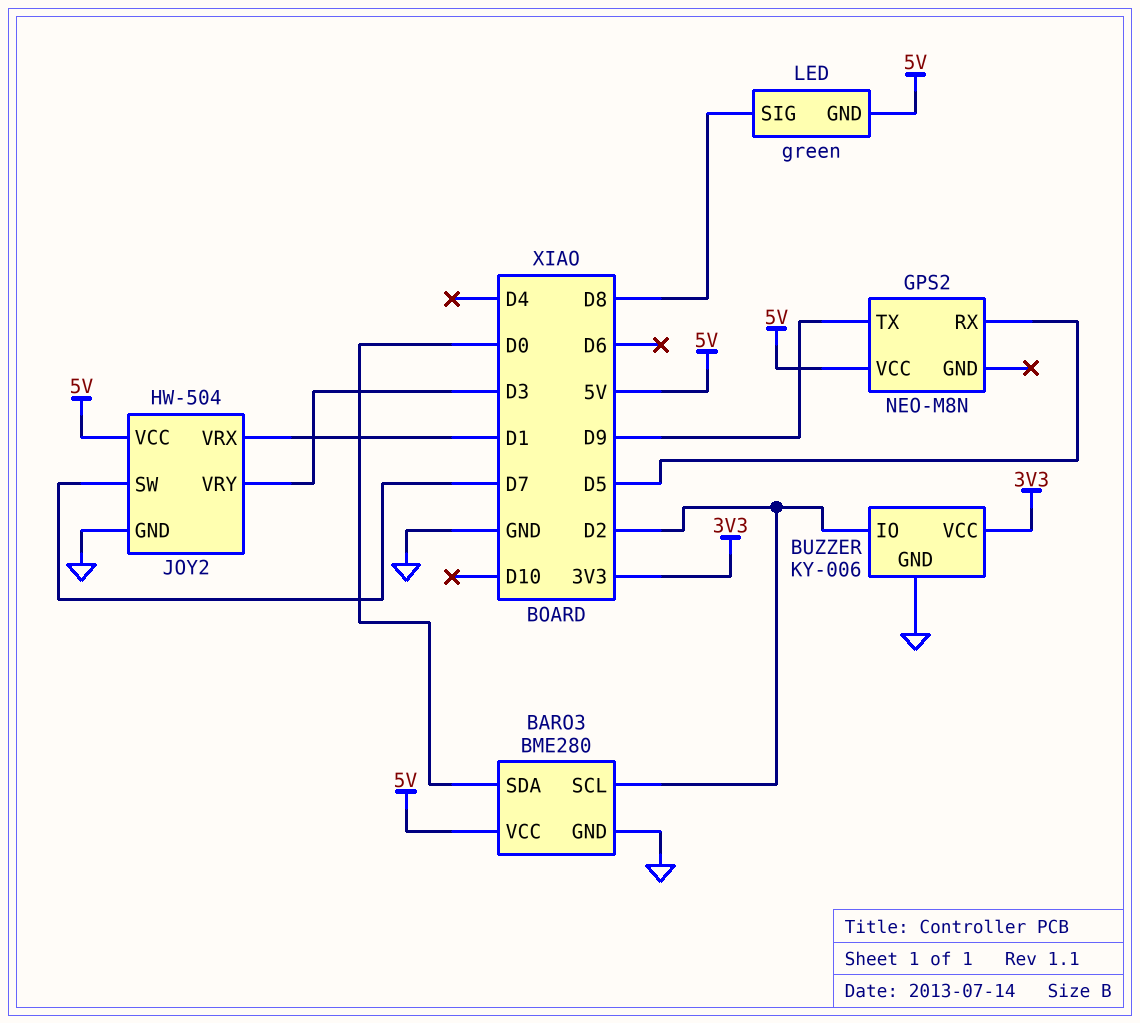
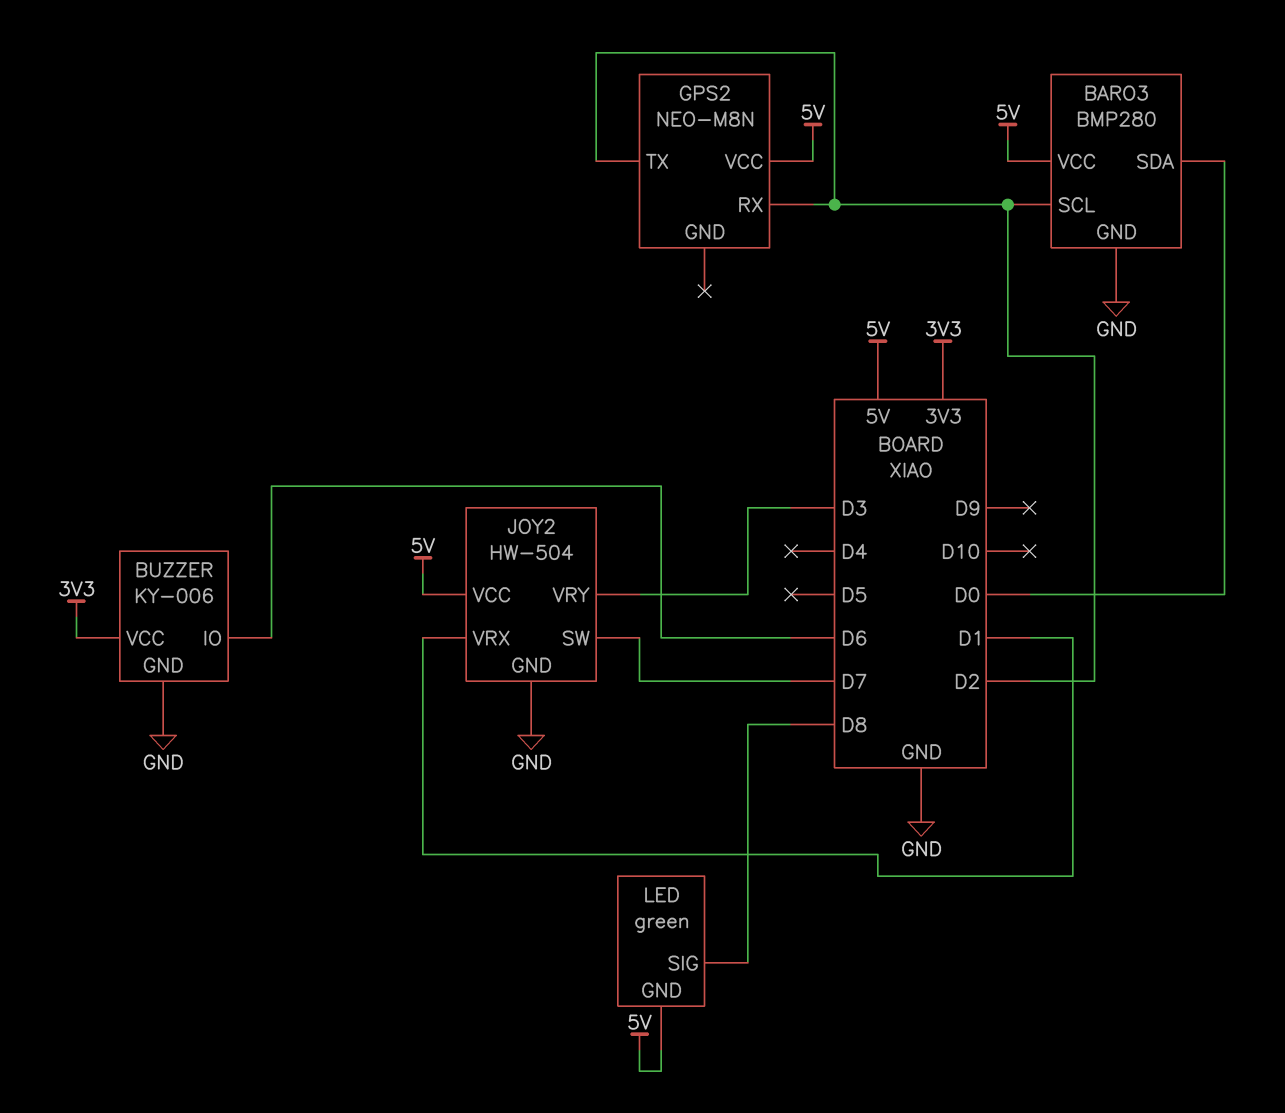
BARO3: BME280 -> BMP280
BUZZER pin IO: D2 -> D6
GPS2 pin RX: D5 -> D2
GPS2 pin TX: D9 -> D2

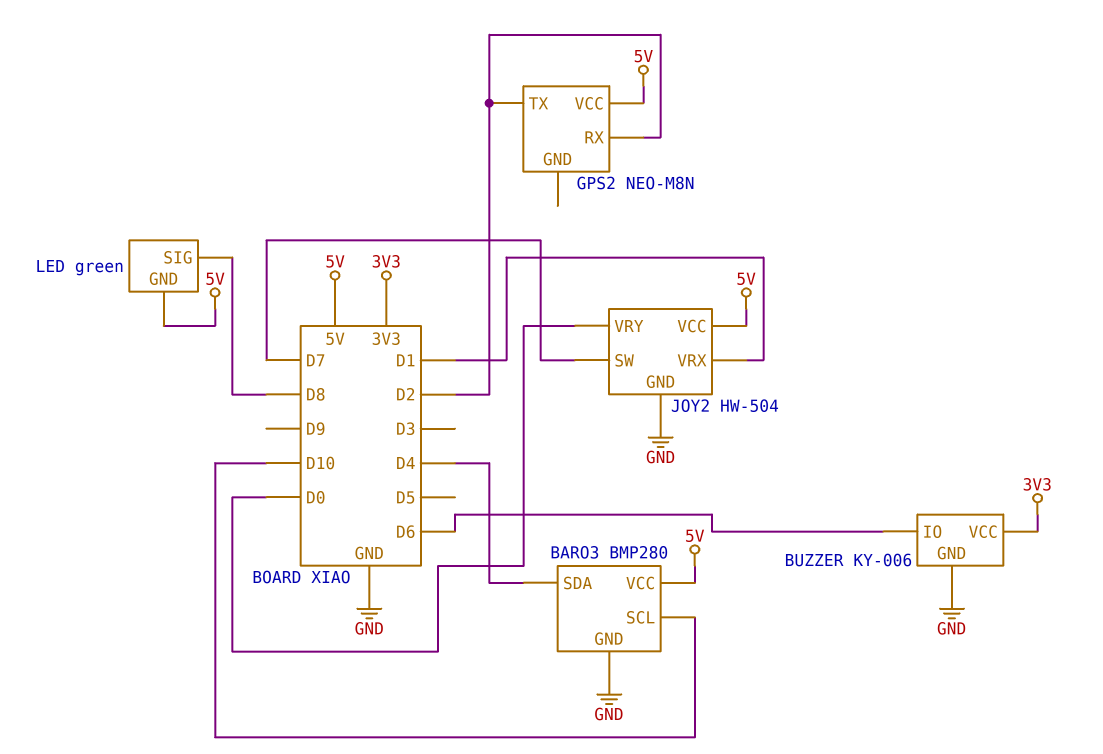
BARO3 pin SCL: D2 -> D10
BARO3 pin SDA: D0 -> D4
JOY2 pin VRY: D3 -> D0

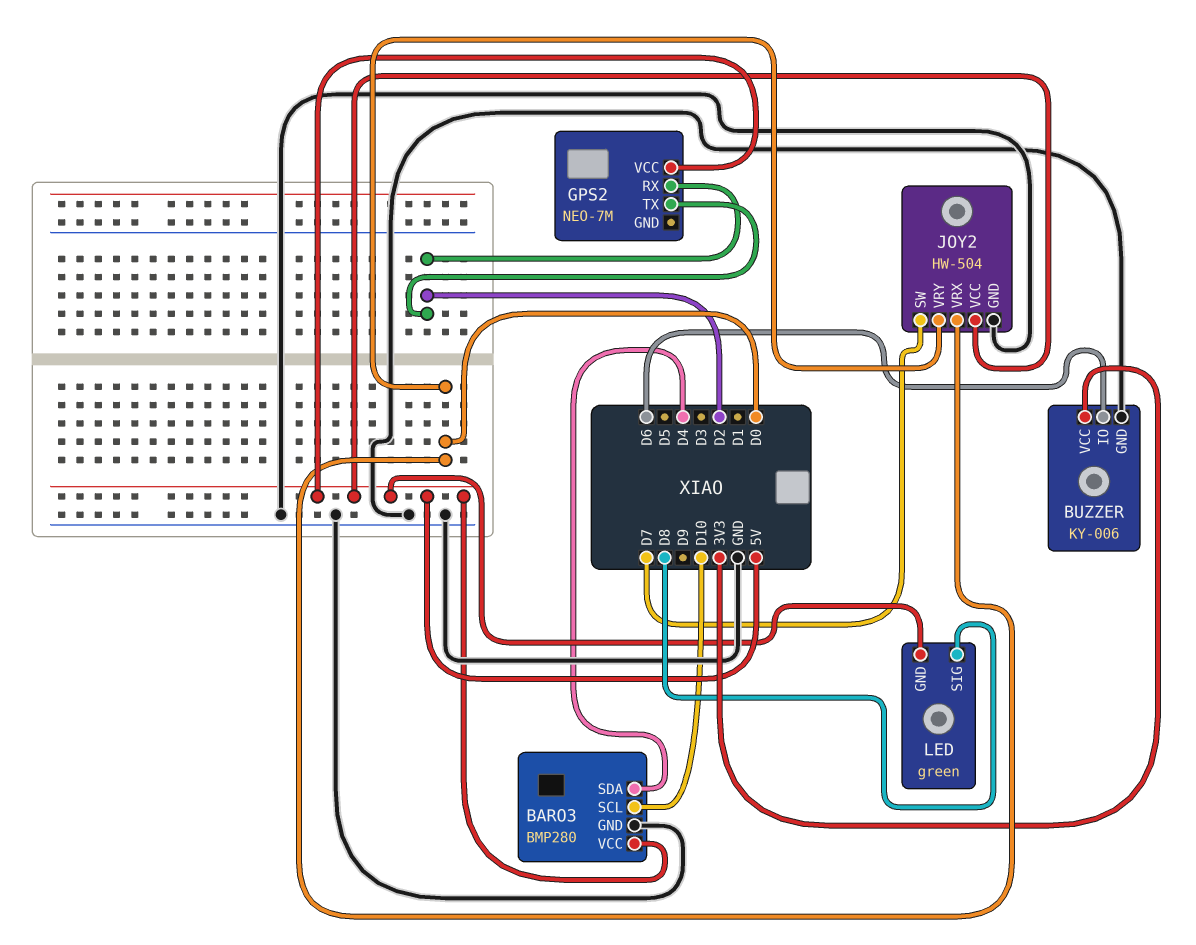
GPS2: NEO-M8N -> NEO-7M
JOY2 pin VRX: D1 -> D0

